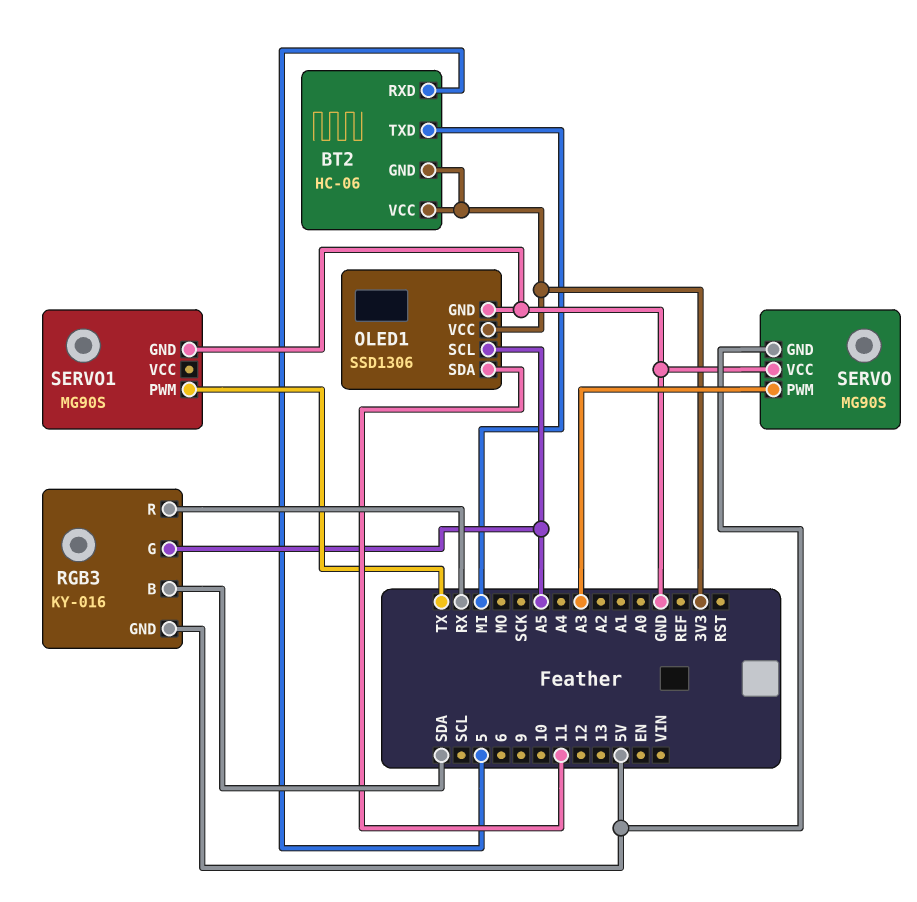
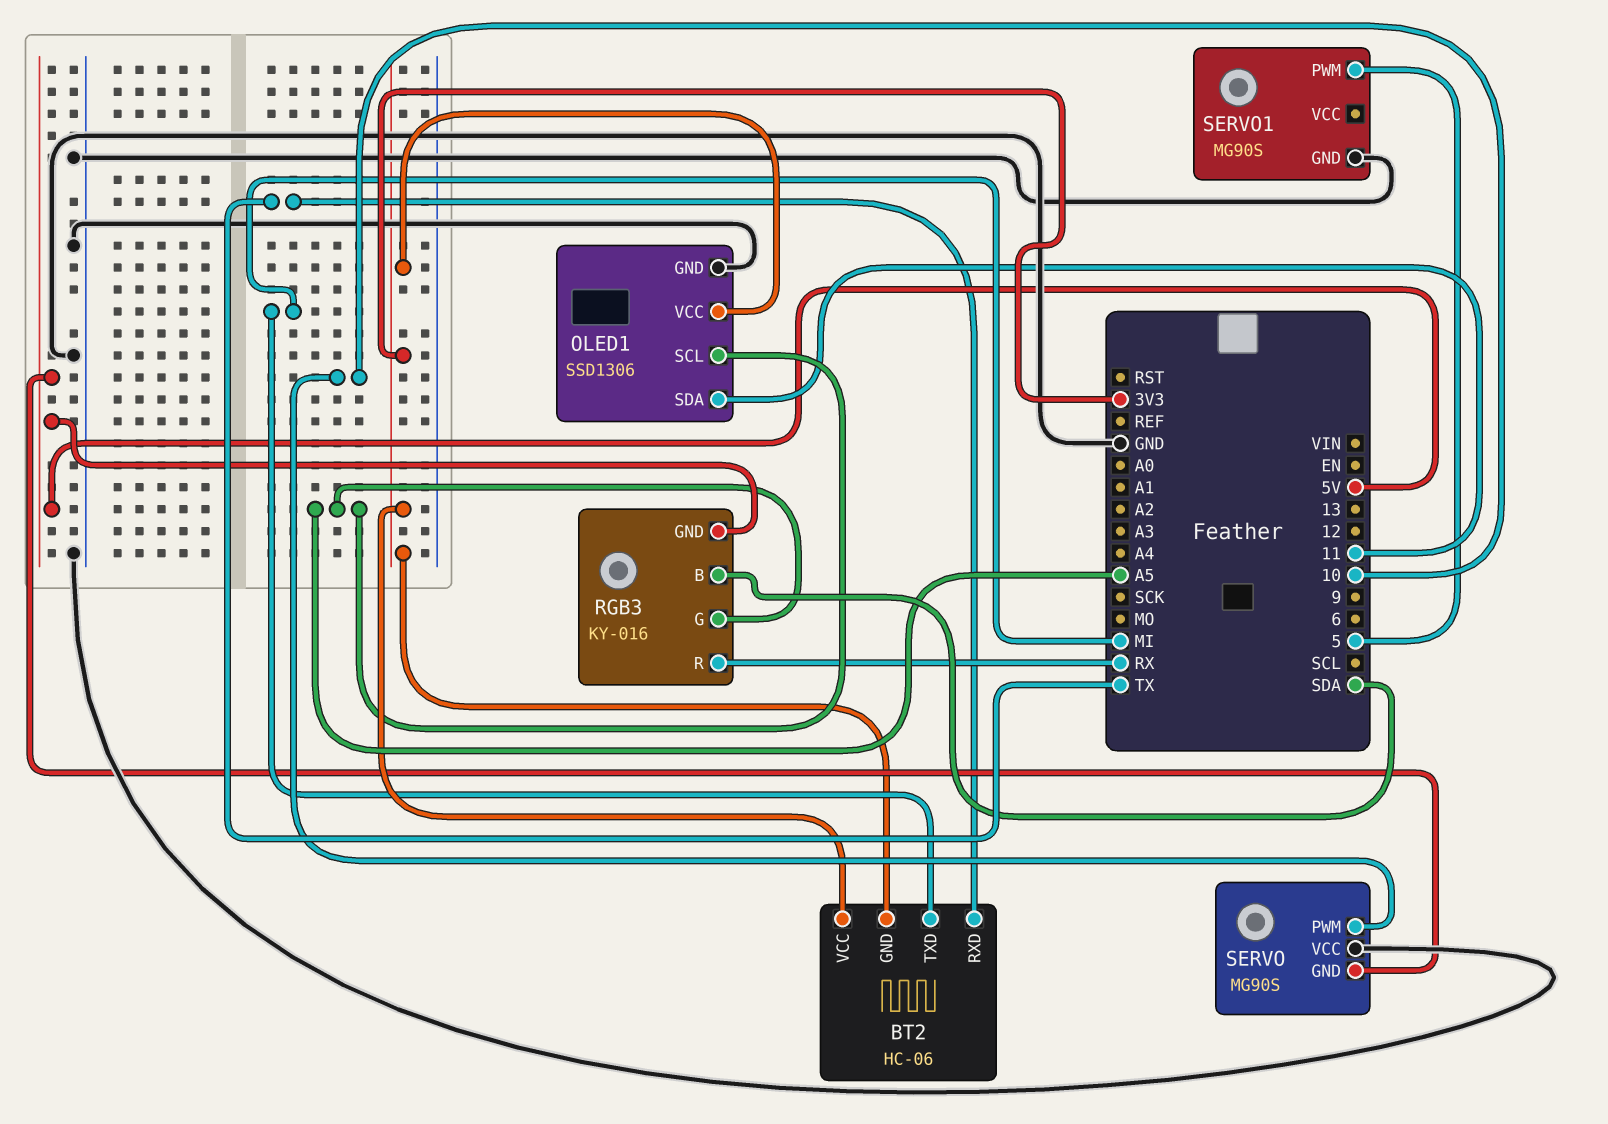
BT2 pin RXD: 5 -> TX
SERVO pin PWM: A3 -> 10
SERVO1 pin PWM: TX -> 5

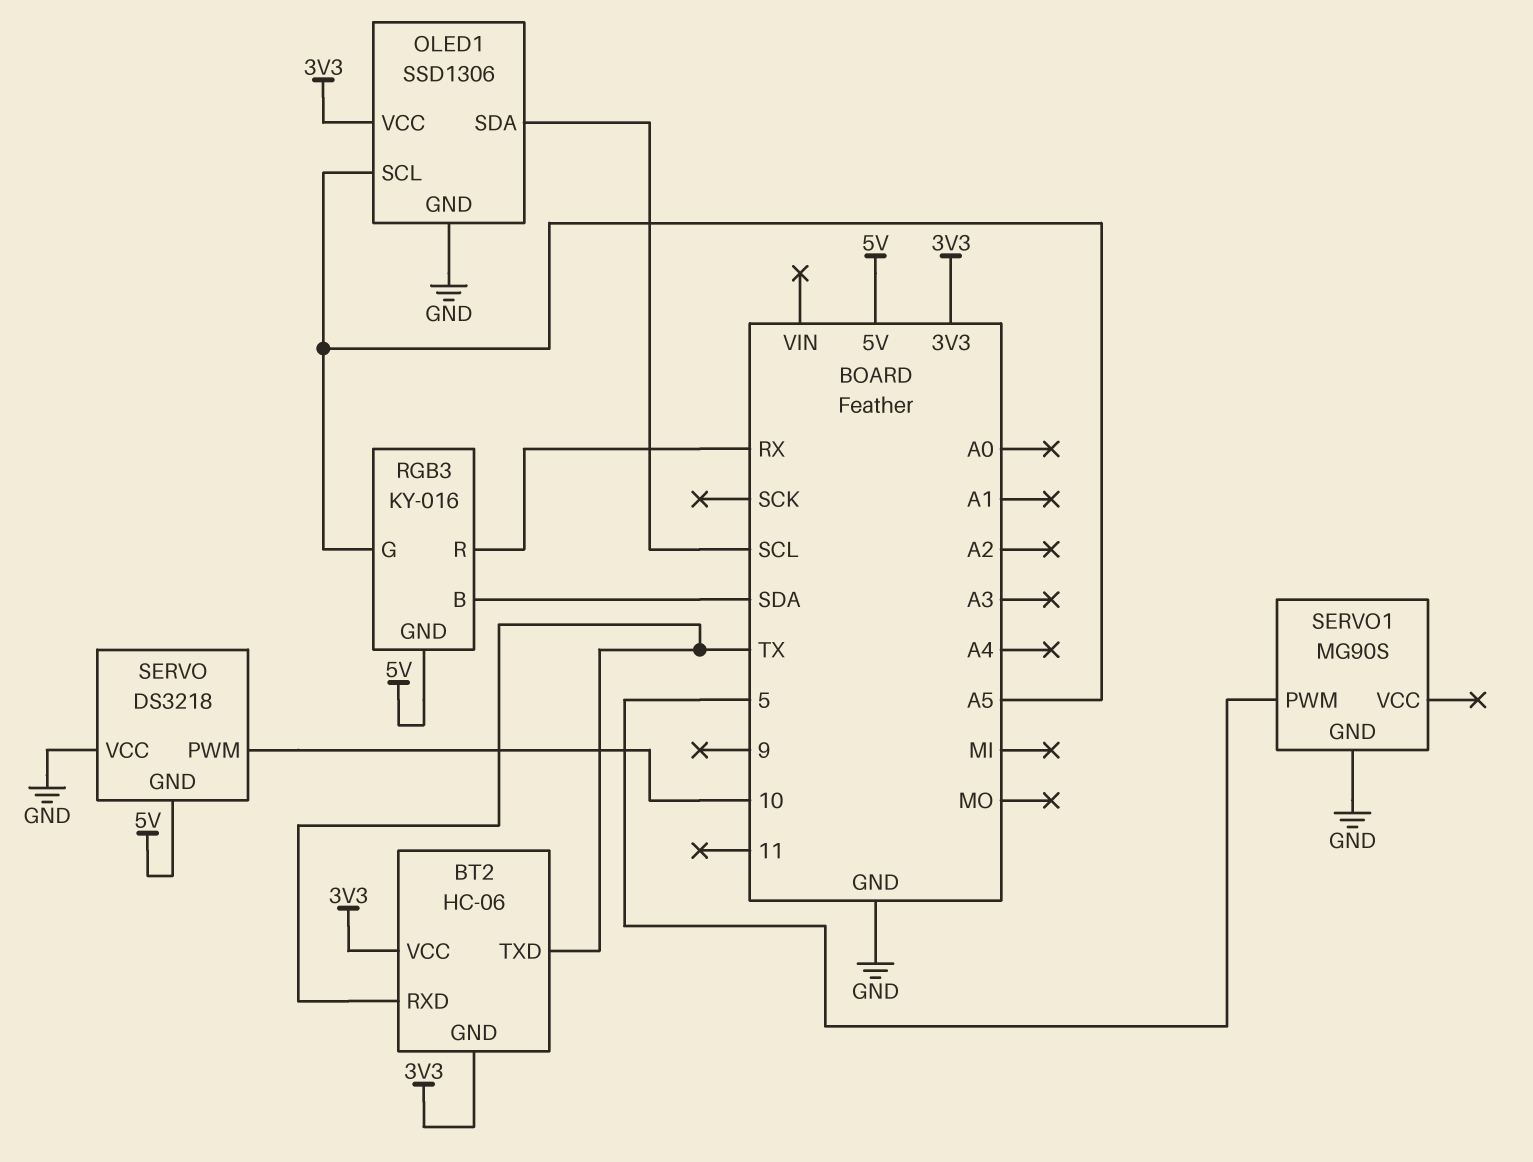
BT2 pin TXD: MI -> TX
OLED1 pin SDA: 11 -> SCL
SERVO: MG90S -> DS3218

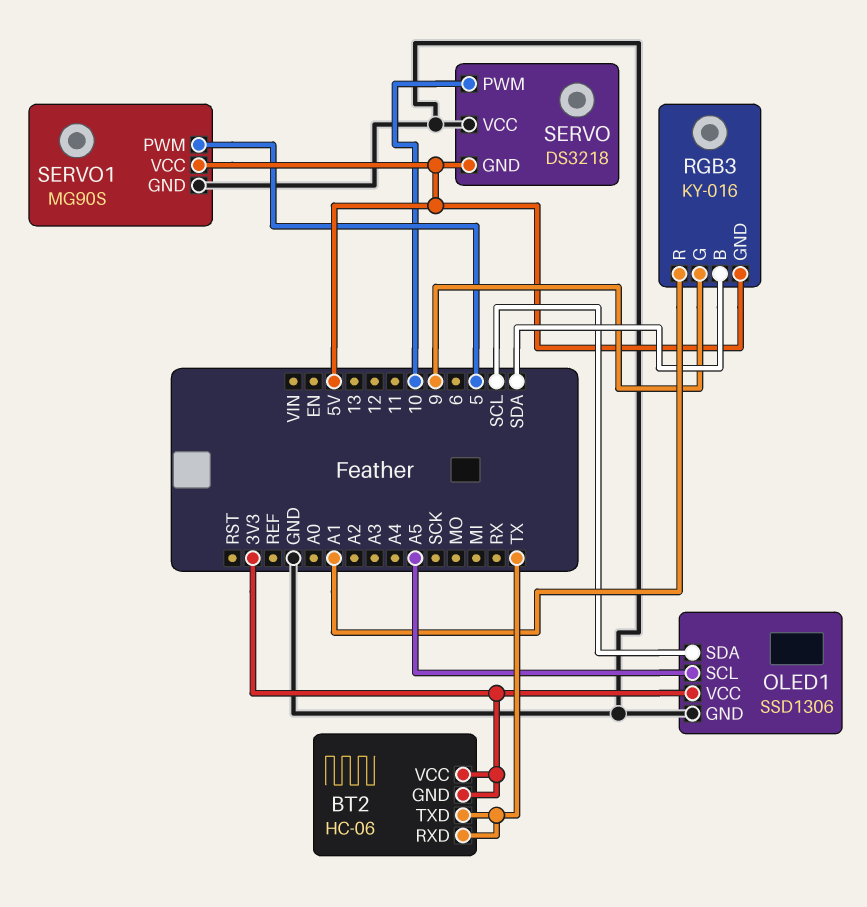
RGB3 pin G: A5 -> 9
RGB3 pin R: RX -> A1
SERVO1 pin VCC: none -> 5V

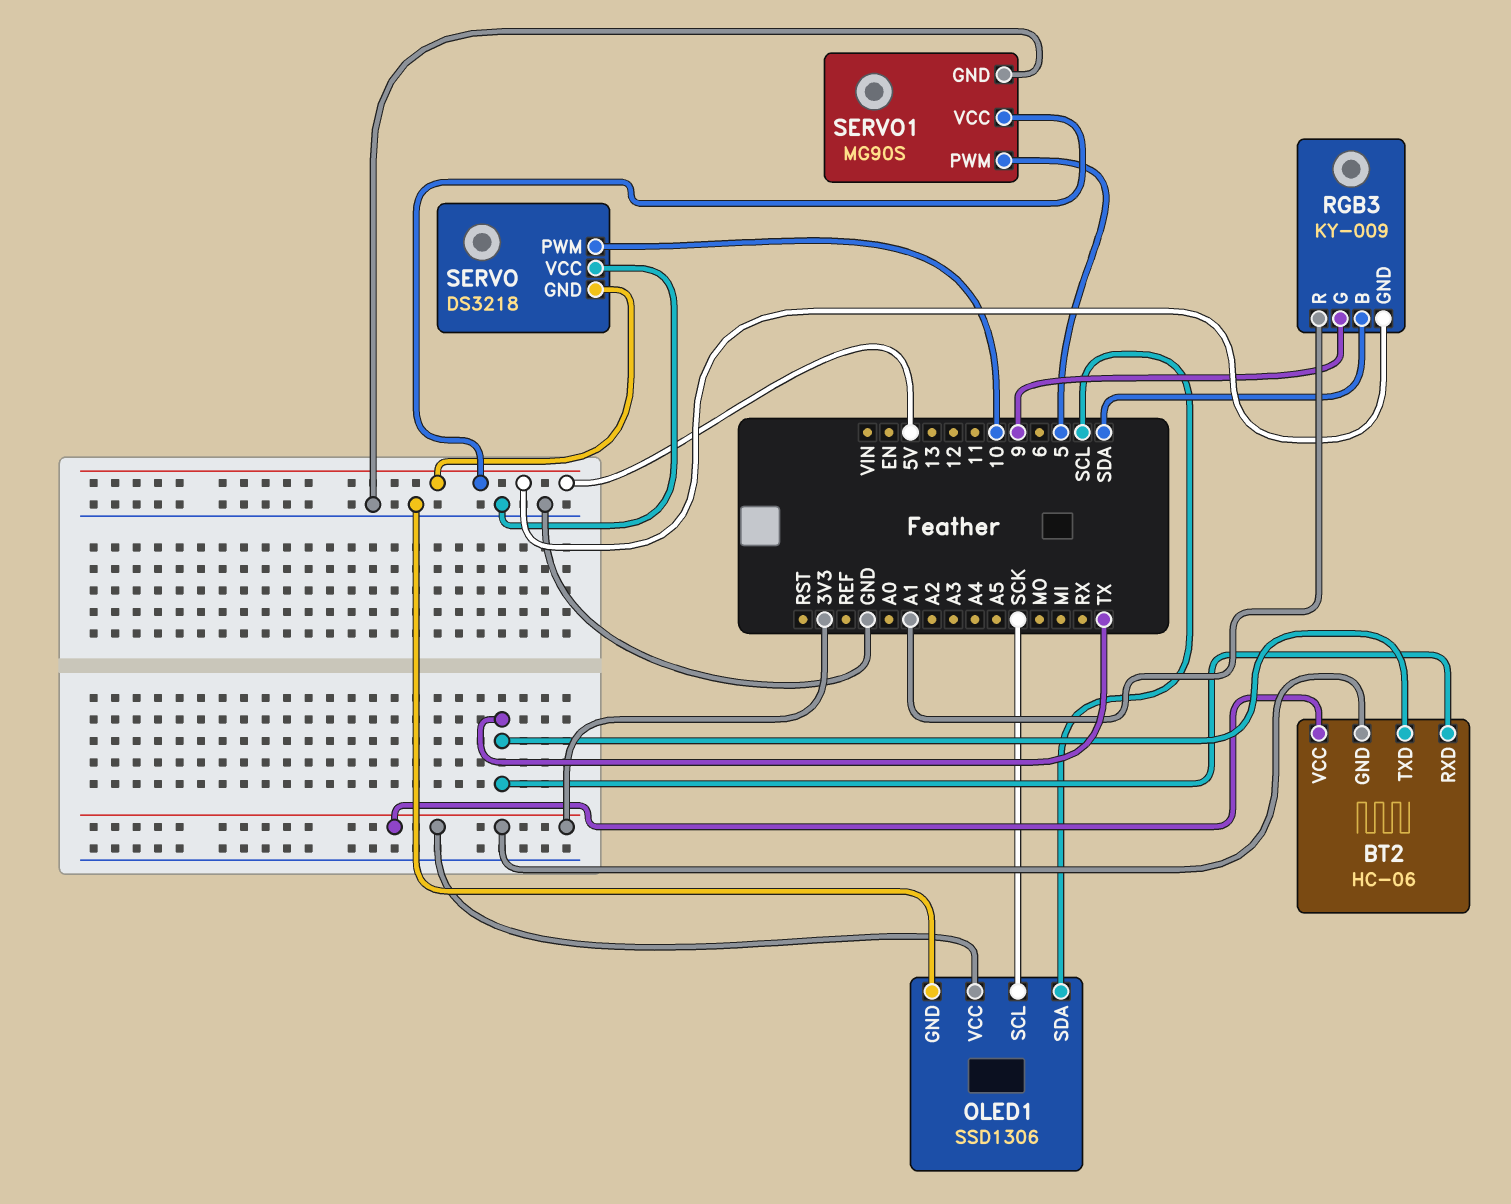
OLED1 pin SCL: A5 -> SCK
RGB3: KY-016 -> KY-009

